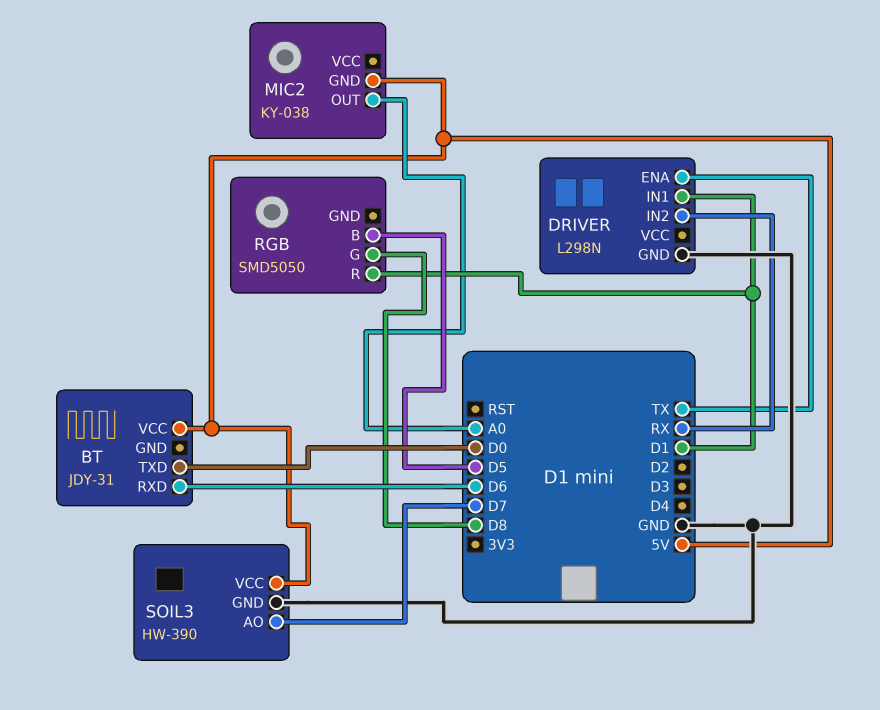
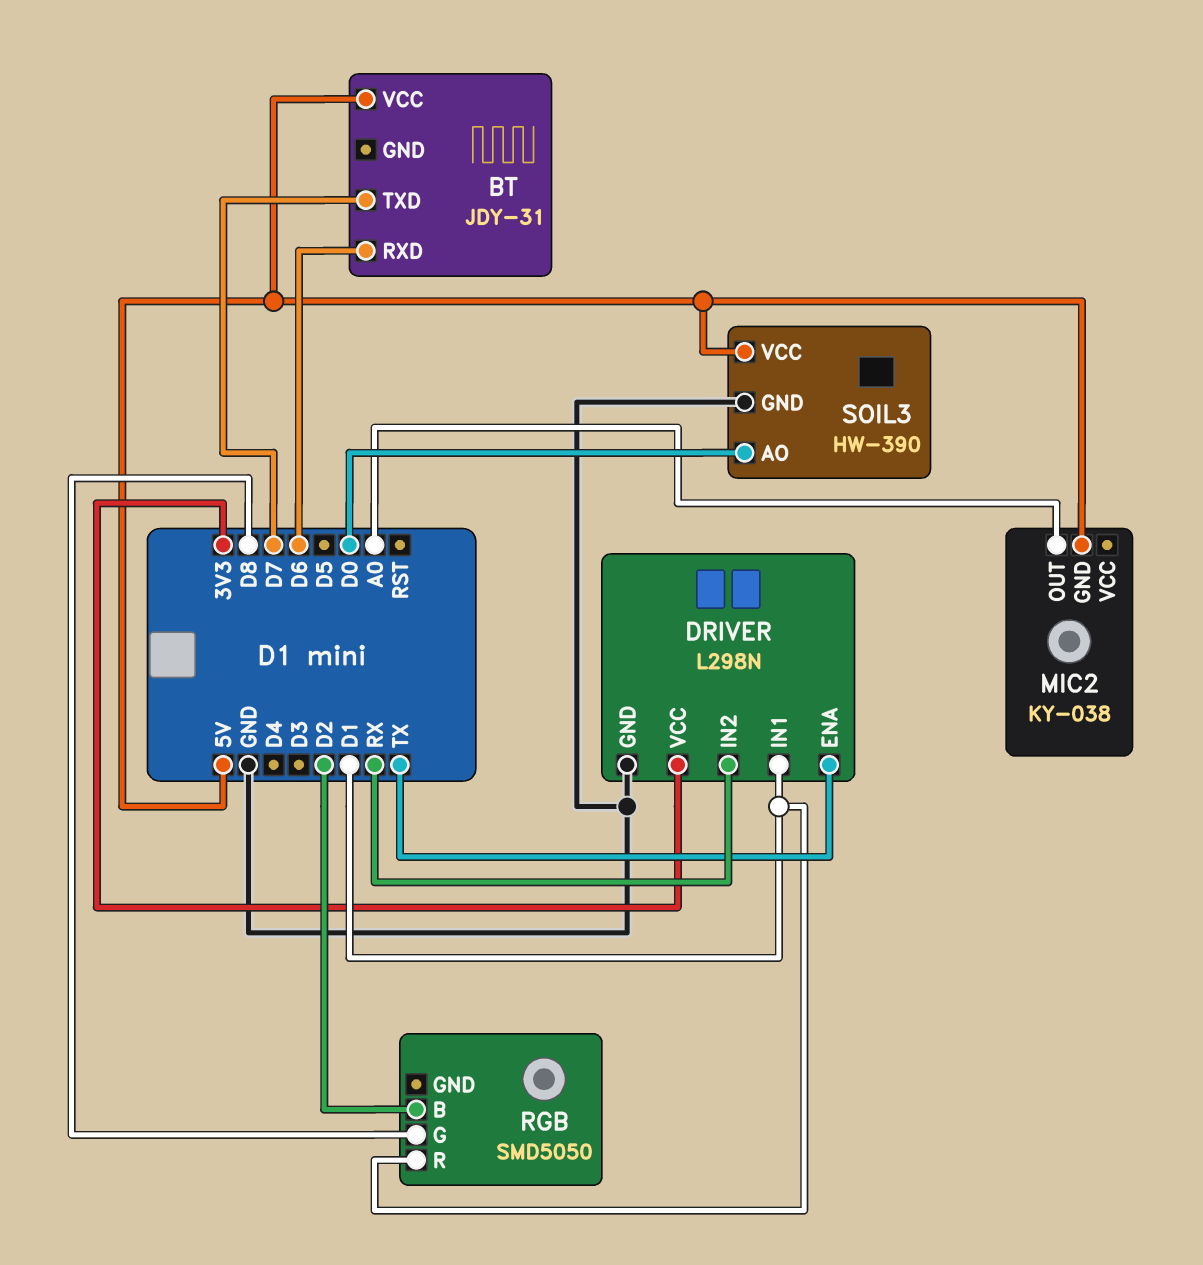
BT pin TXD: D0 -> D7
DRIVER pin VCC: none -> 3V3
RGB pin B: D5 -> D2
SOIL3 pin AO: D7 -> D0

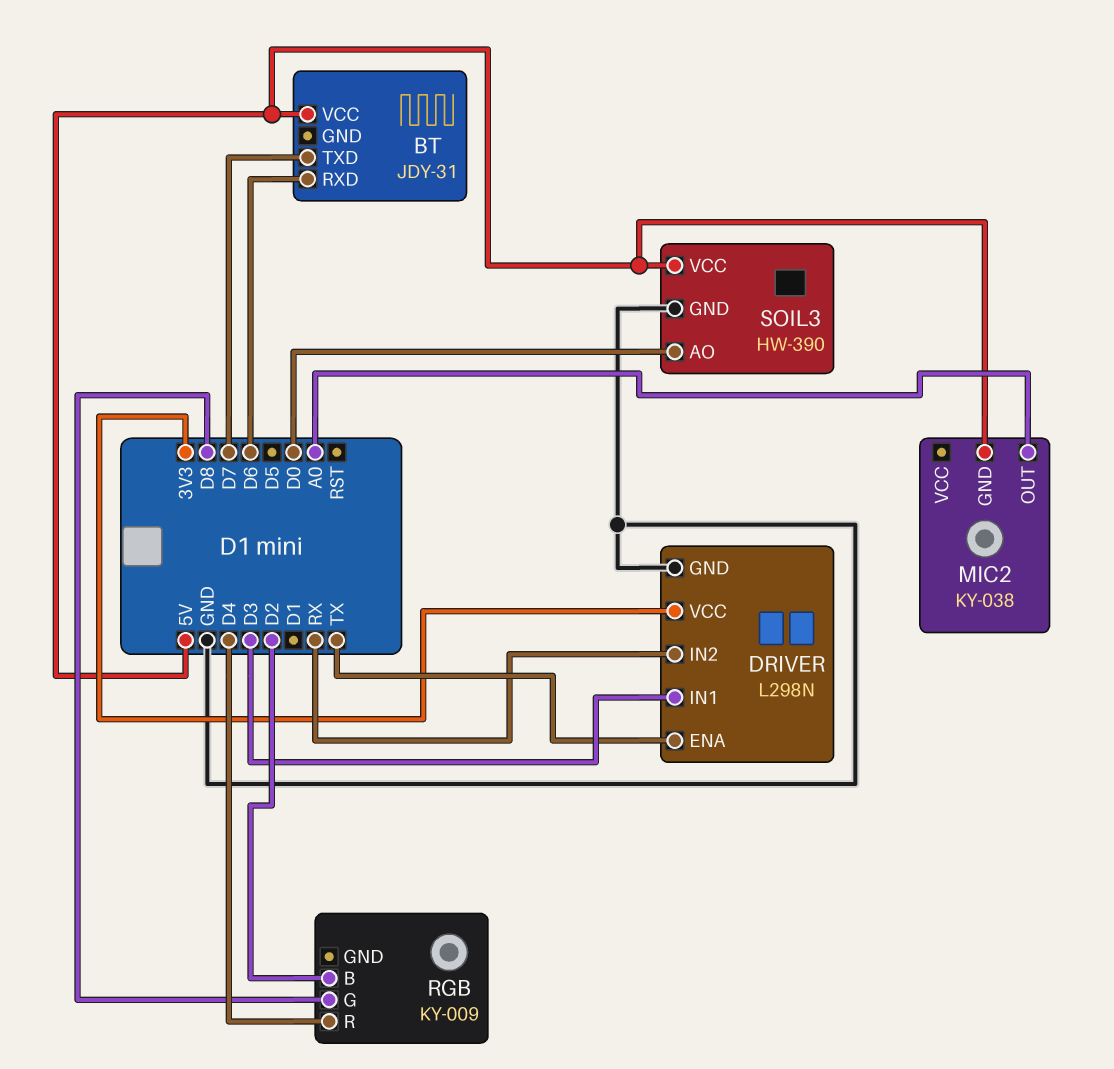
DRIVER pin IN1: D1 -> D3
RGB: SMD5050 -> KY-009
RGB pin R: D1 -> D4

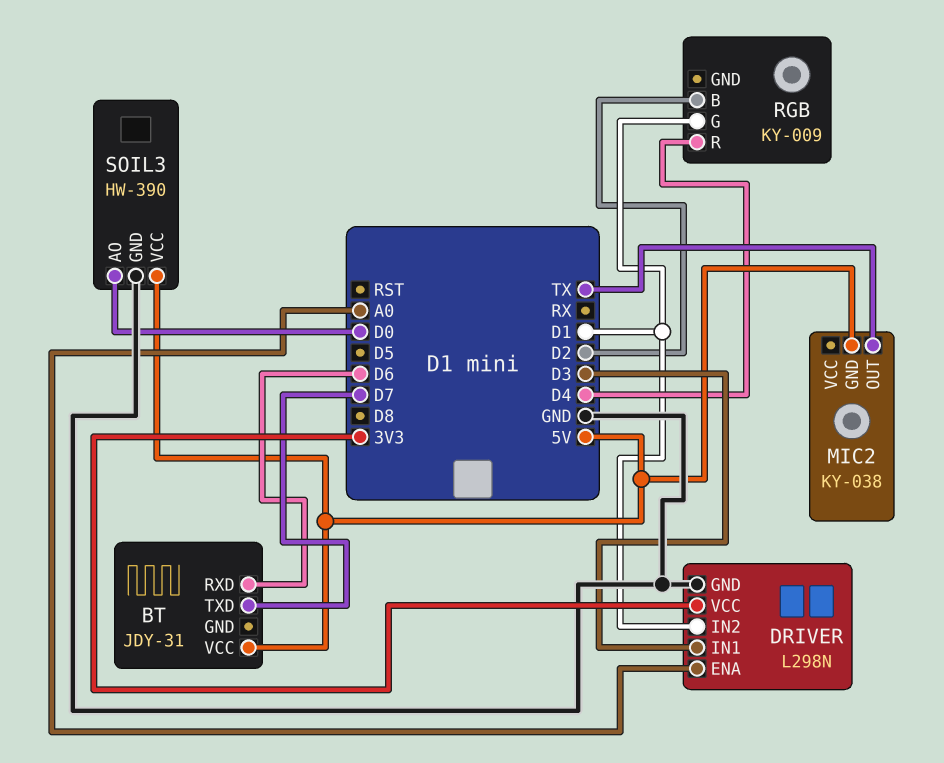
DRIVER pin ENA: TX -> A0
DRIVER pin IN2: RX -> D1
MIC2 pin OUT: A0 -> TX
RGB pin G: D8 -> D1

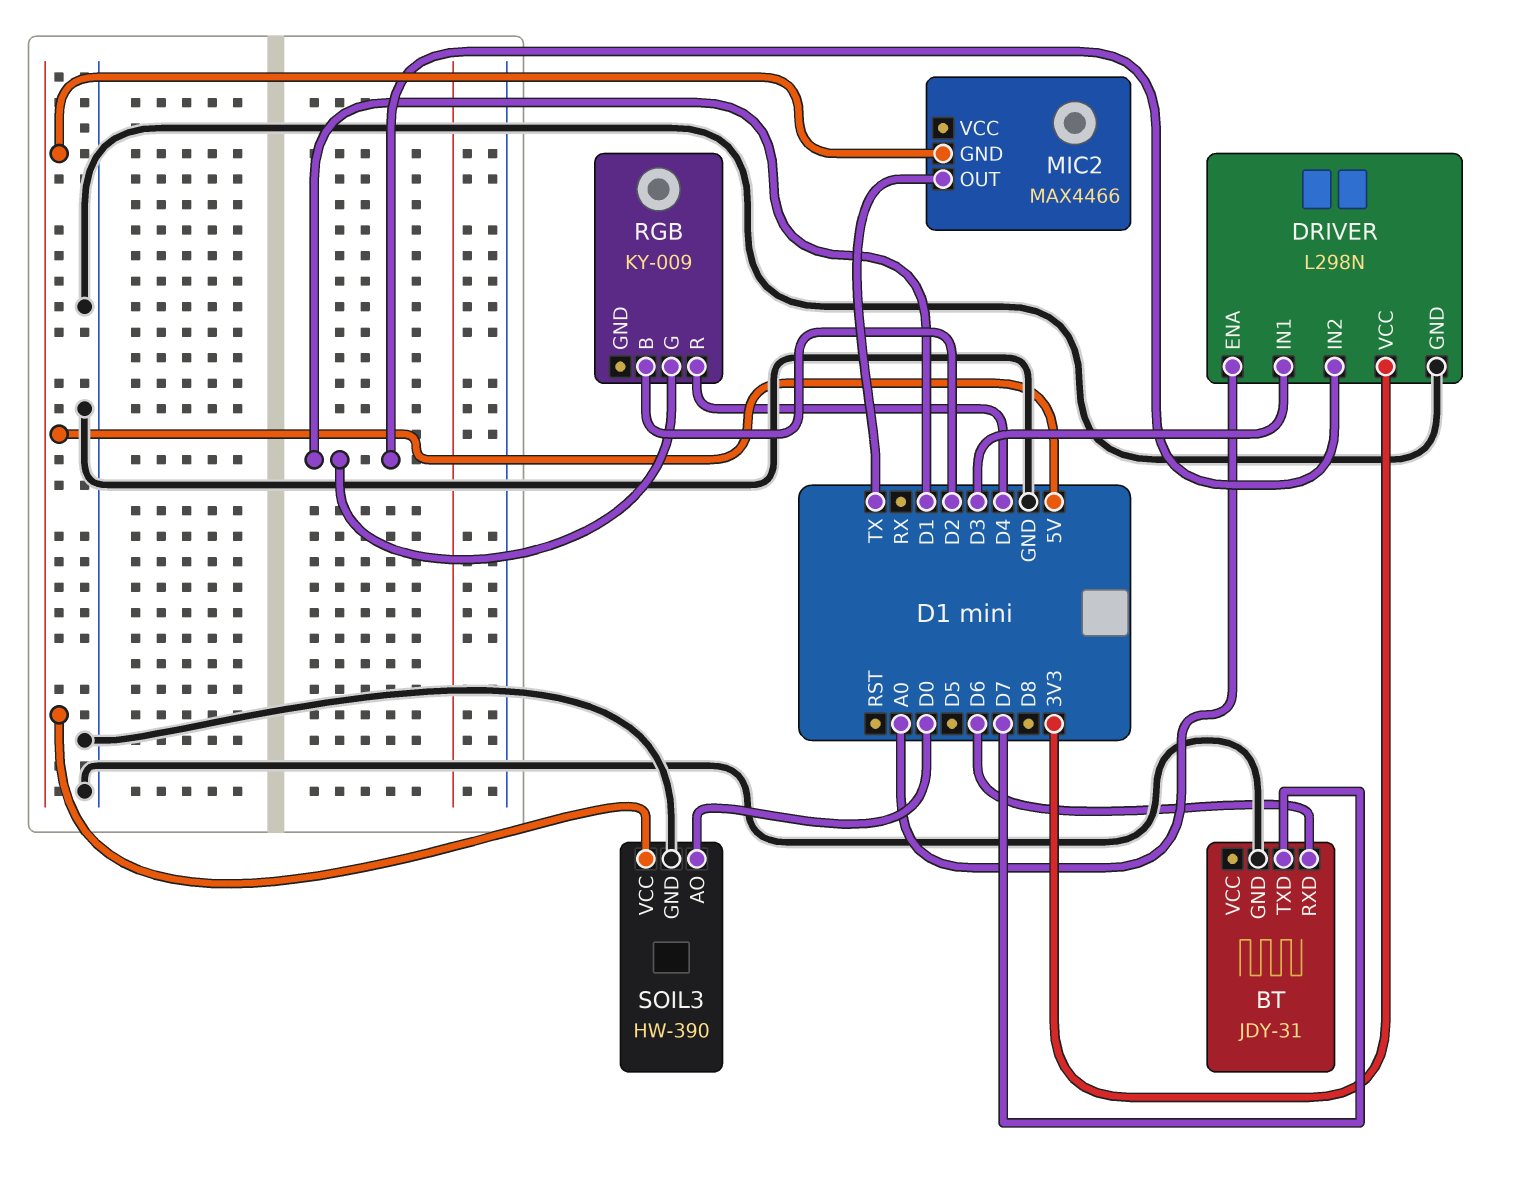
BT pin GND: none -> GND
BT pin VCC: 5V -> none
MIC2: KY-038 -> MAX4466

